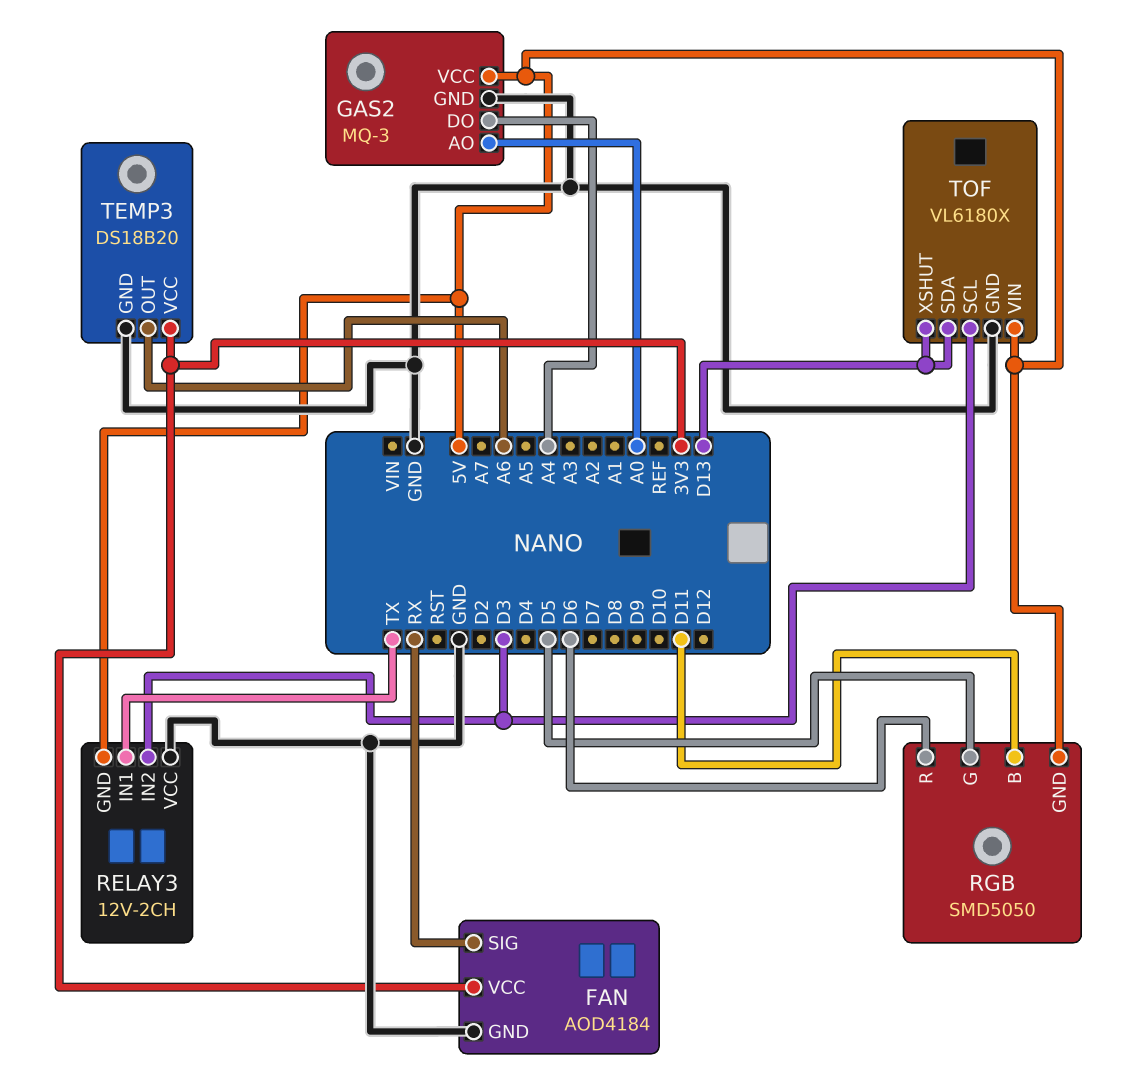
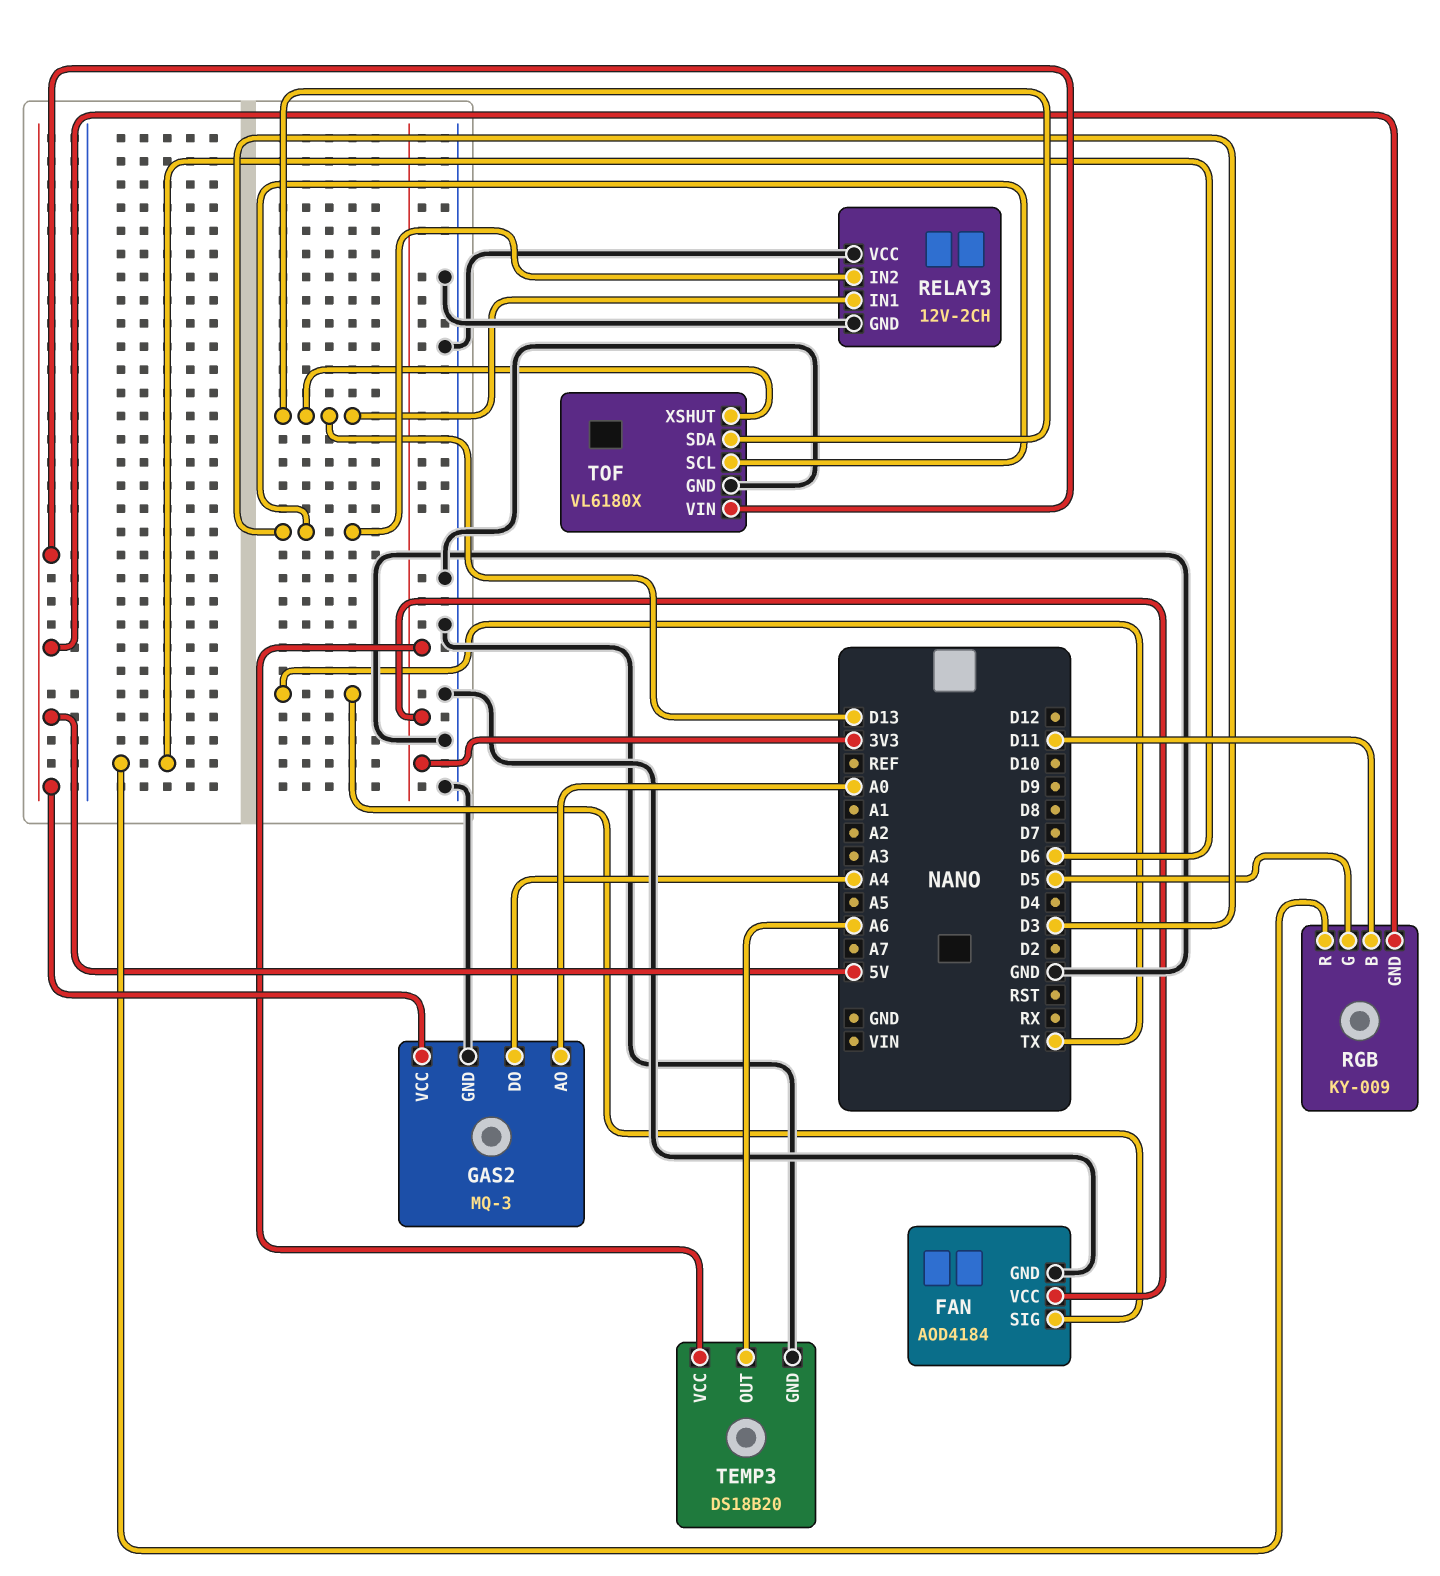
FAN pin SIG: RX -> TX
RELAY3 pin GND: 5V -> GND
RELAY3 pin IN1: TX -> D13
RGB: SMD5050 -> KY-009

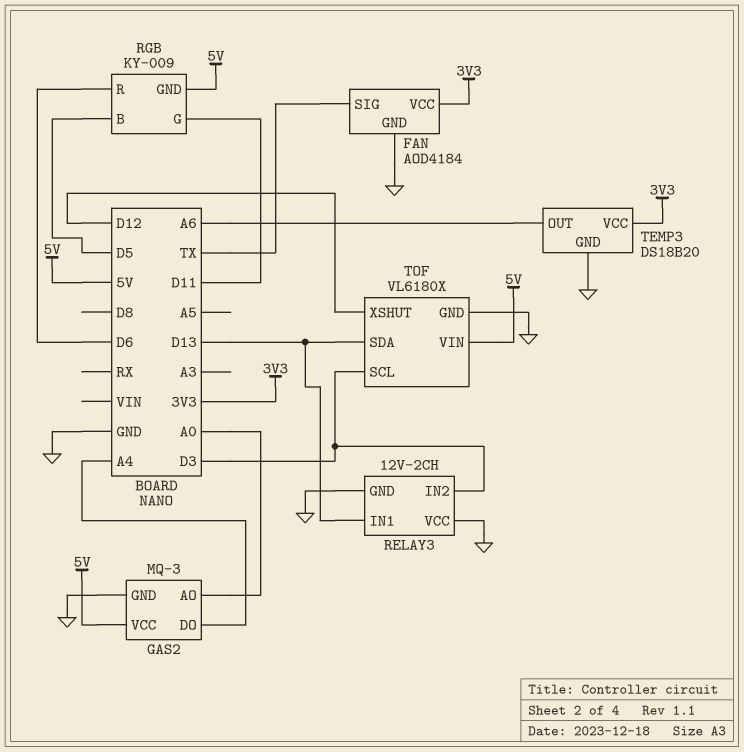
RGB pin B: D11 -> D5
RGB pin G: D5 -> D11
TOF pin XSHUT: D13 -> D12

